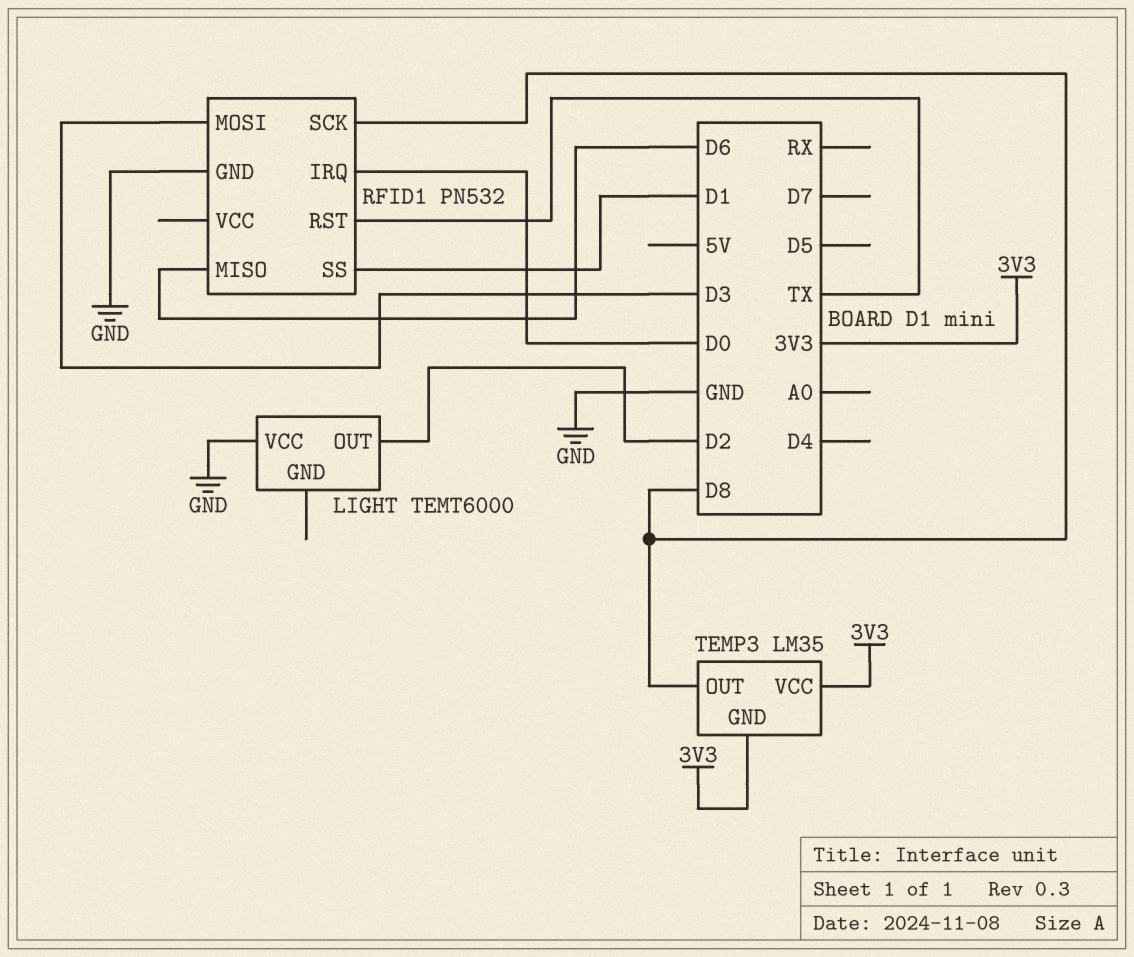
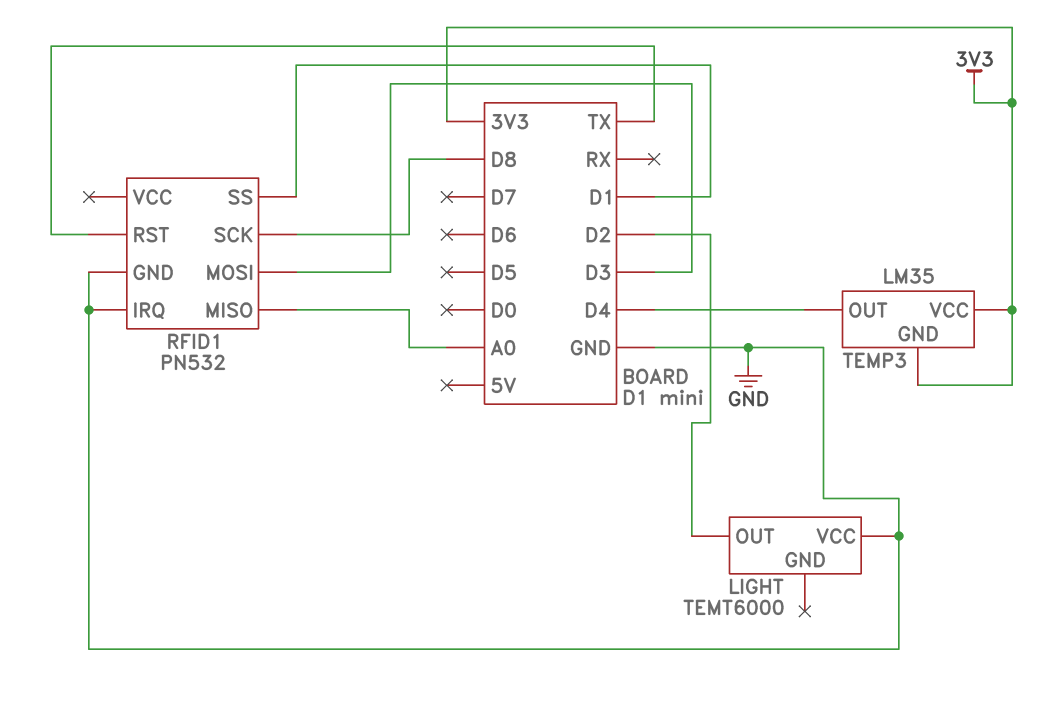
RFID1 pin IRQ: D0 -> GND
RFID1 pin MISO: D6 -> A0
TEMP3 pin OUT: D8 -> D4

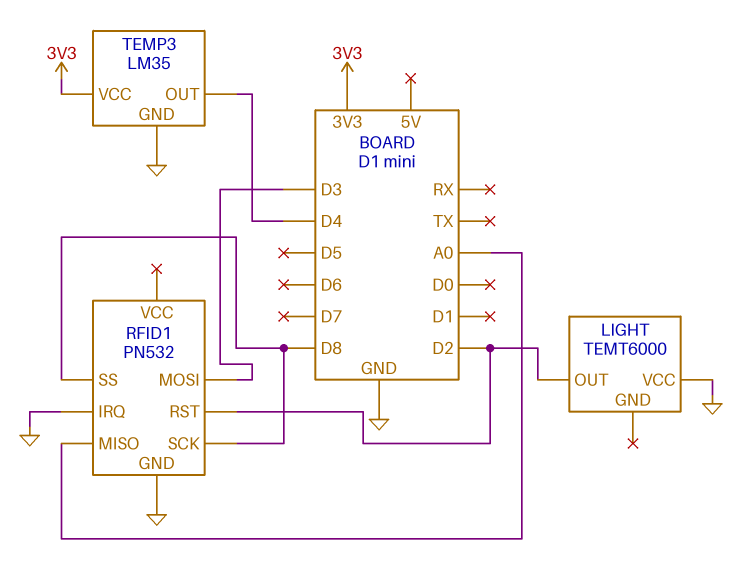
RFID1 pin RST: TX -> D2
RFID1 pin SS: D1 -> D8
TEMP3 pin GND: 3V3 -> GND

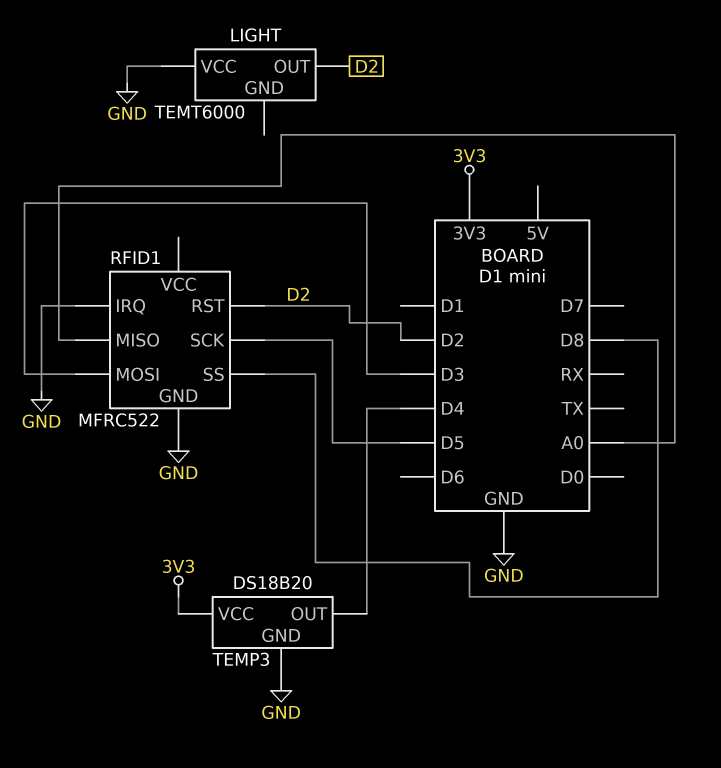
RFID1: PN532 -> MFRC522
RFID1 pin SCK: D8 -> D5
TEMP3: LM35 -> DS18B20

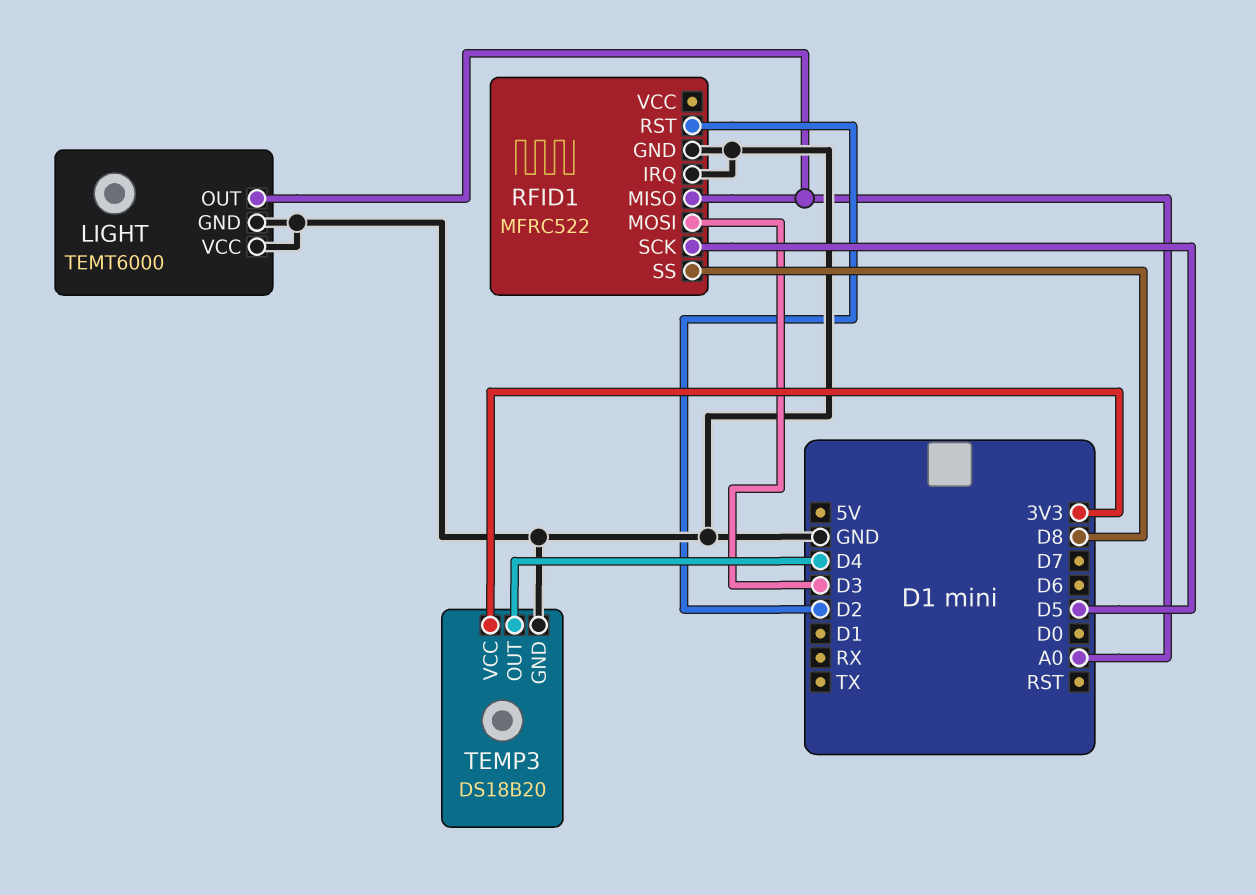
LIGHT pin GND: none -> GND
LIGHT pin OUT: D2 -> A0

